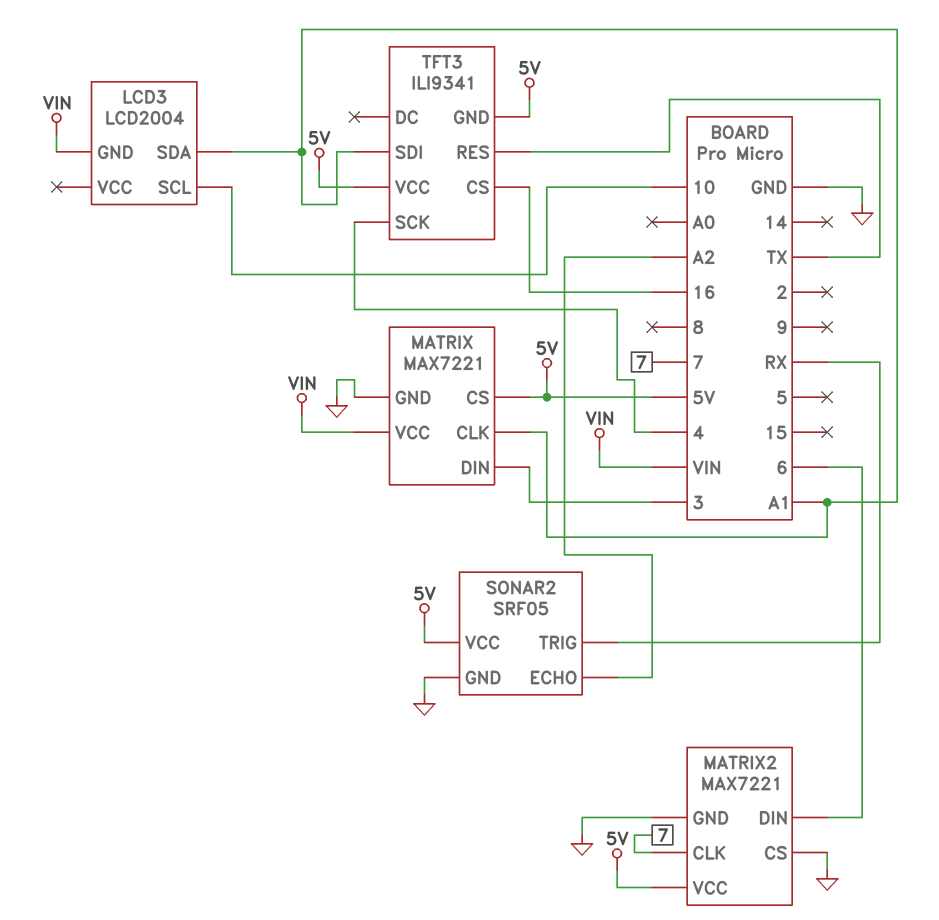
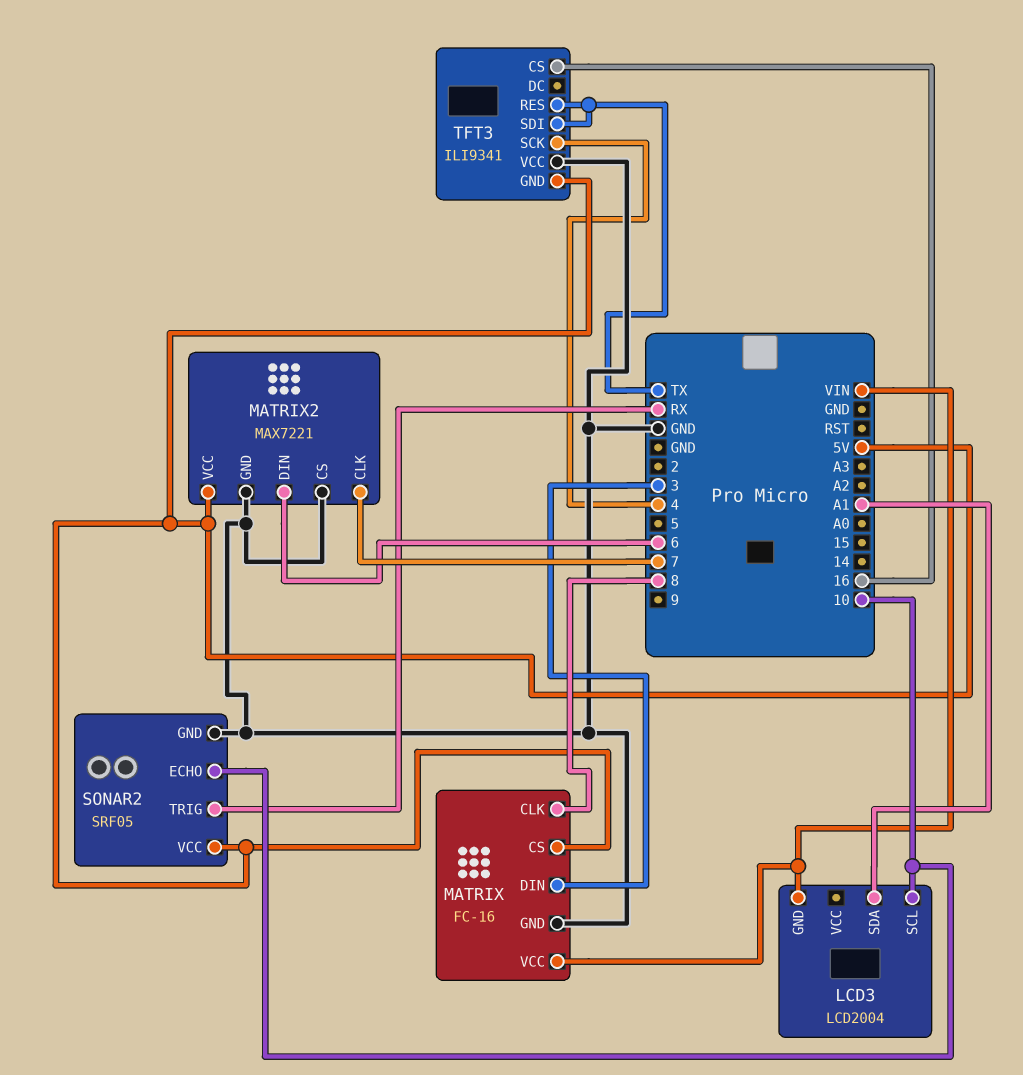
MATRIX: MAX7221 -> FC-16
MATRIX pin CLK: A1 -> 8
SONAR2 pin ECHO: A2 -> 10
TFT3 pin SDI: A1 -> TX
TFT3 pin VCC: 5V -> GND

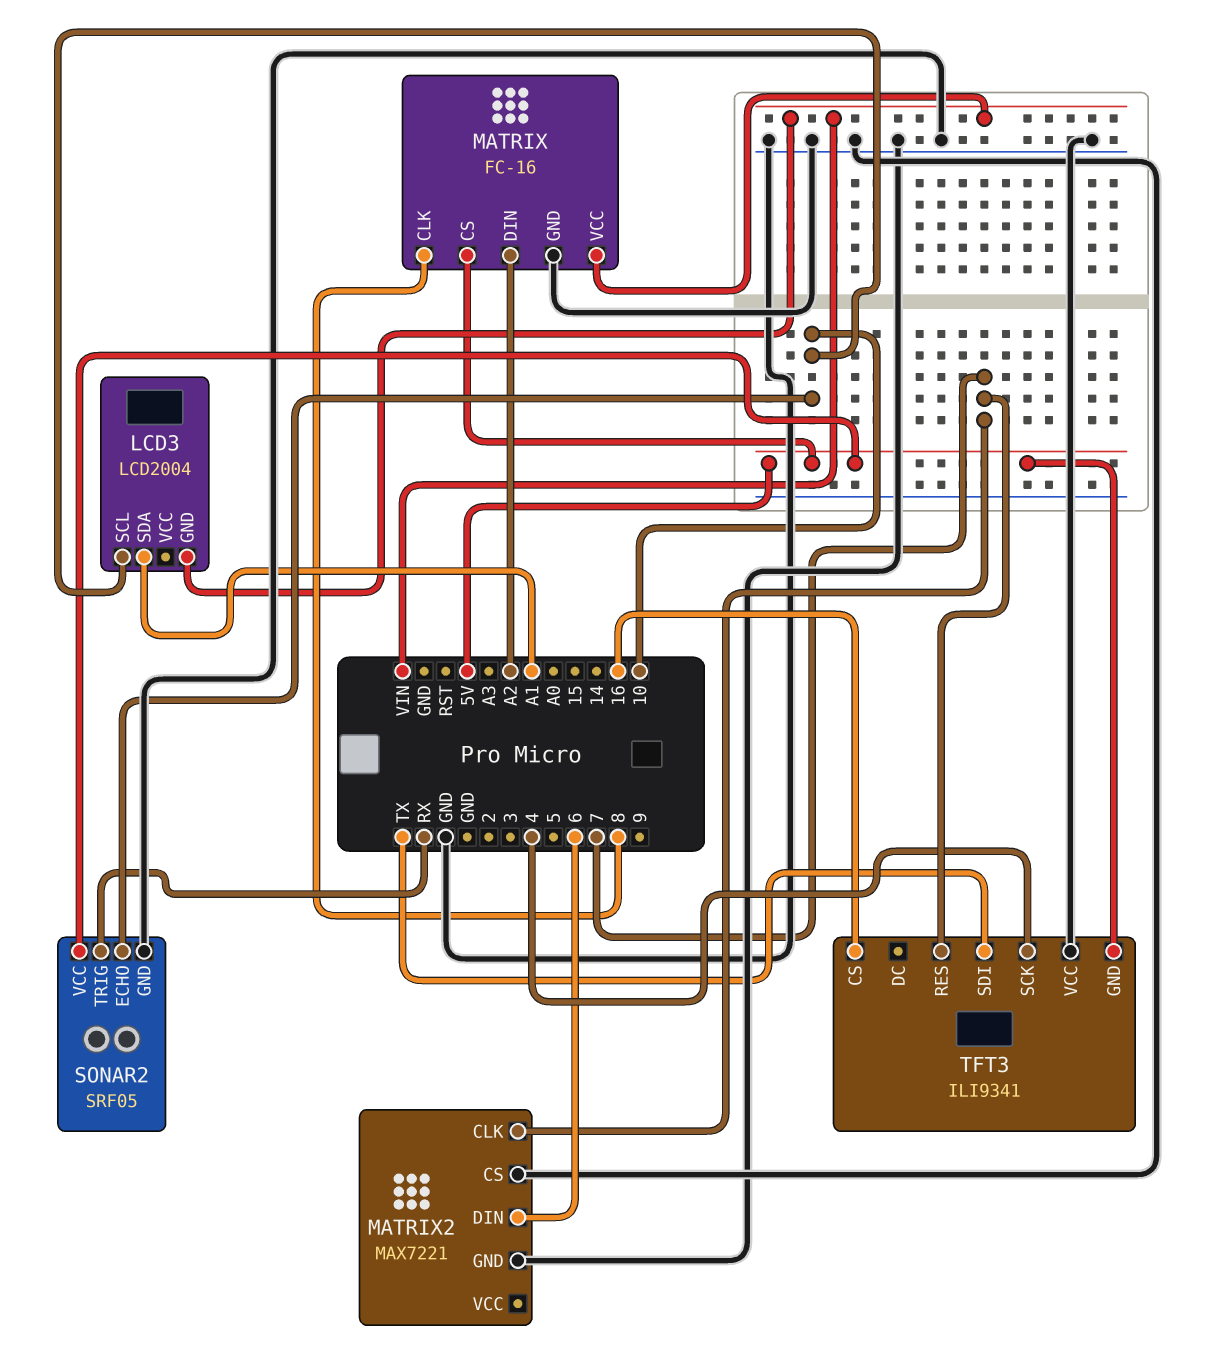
MATRIX pin DIN: 3 -> A2
MATRIX2 pin VCC: 5V -> none
TFT3 pin RES: TX -> 7

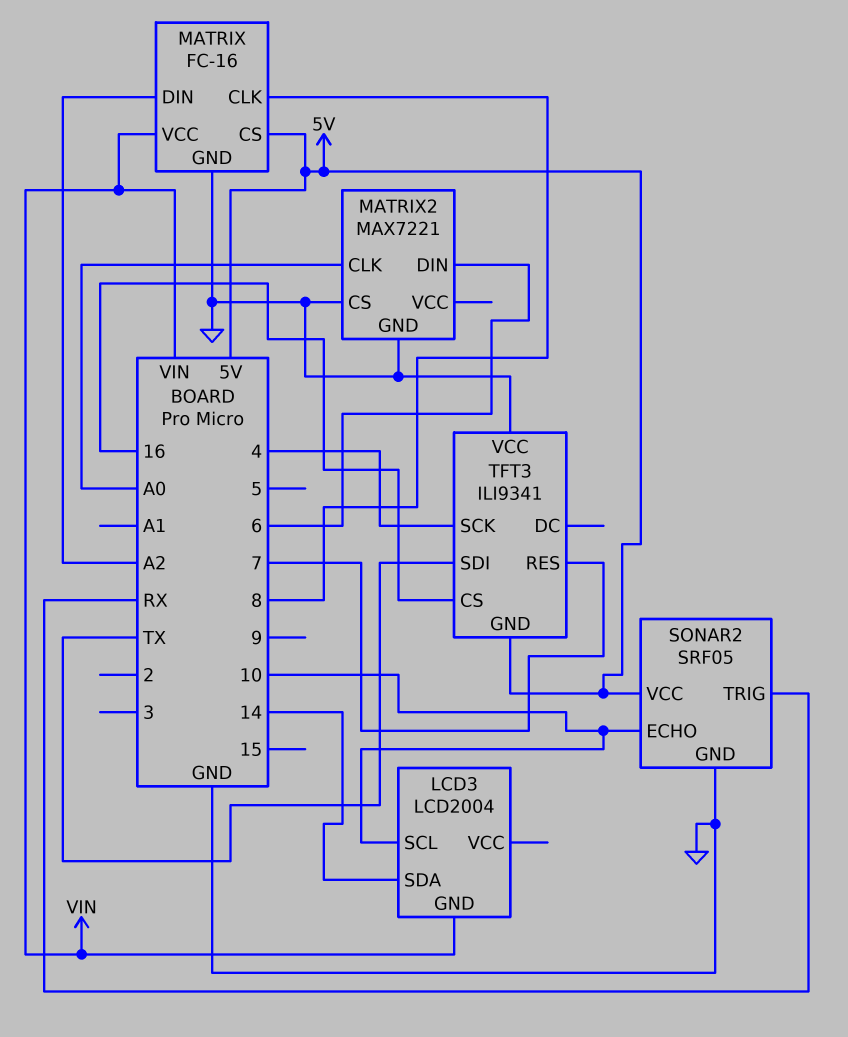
LCD3 pin SDA: A1 -> 14
MATRIX2 pin CLK: 7 -> A0

